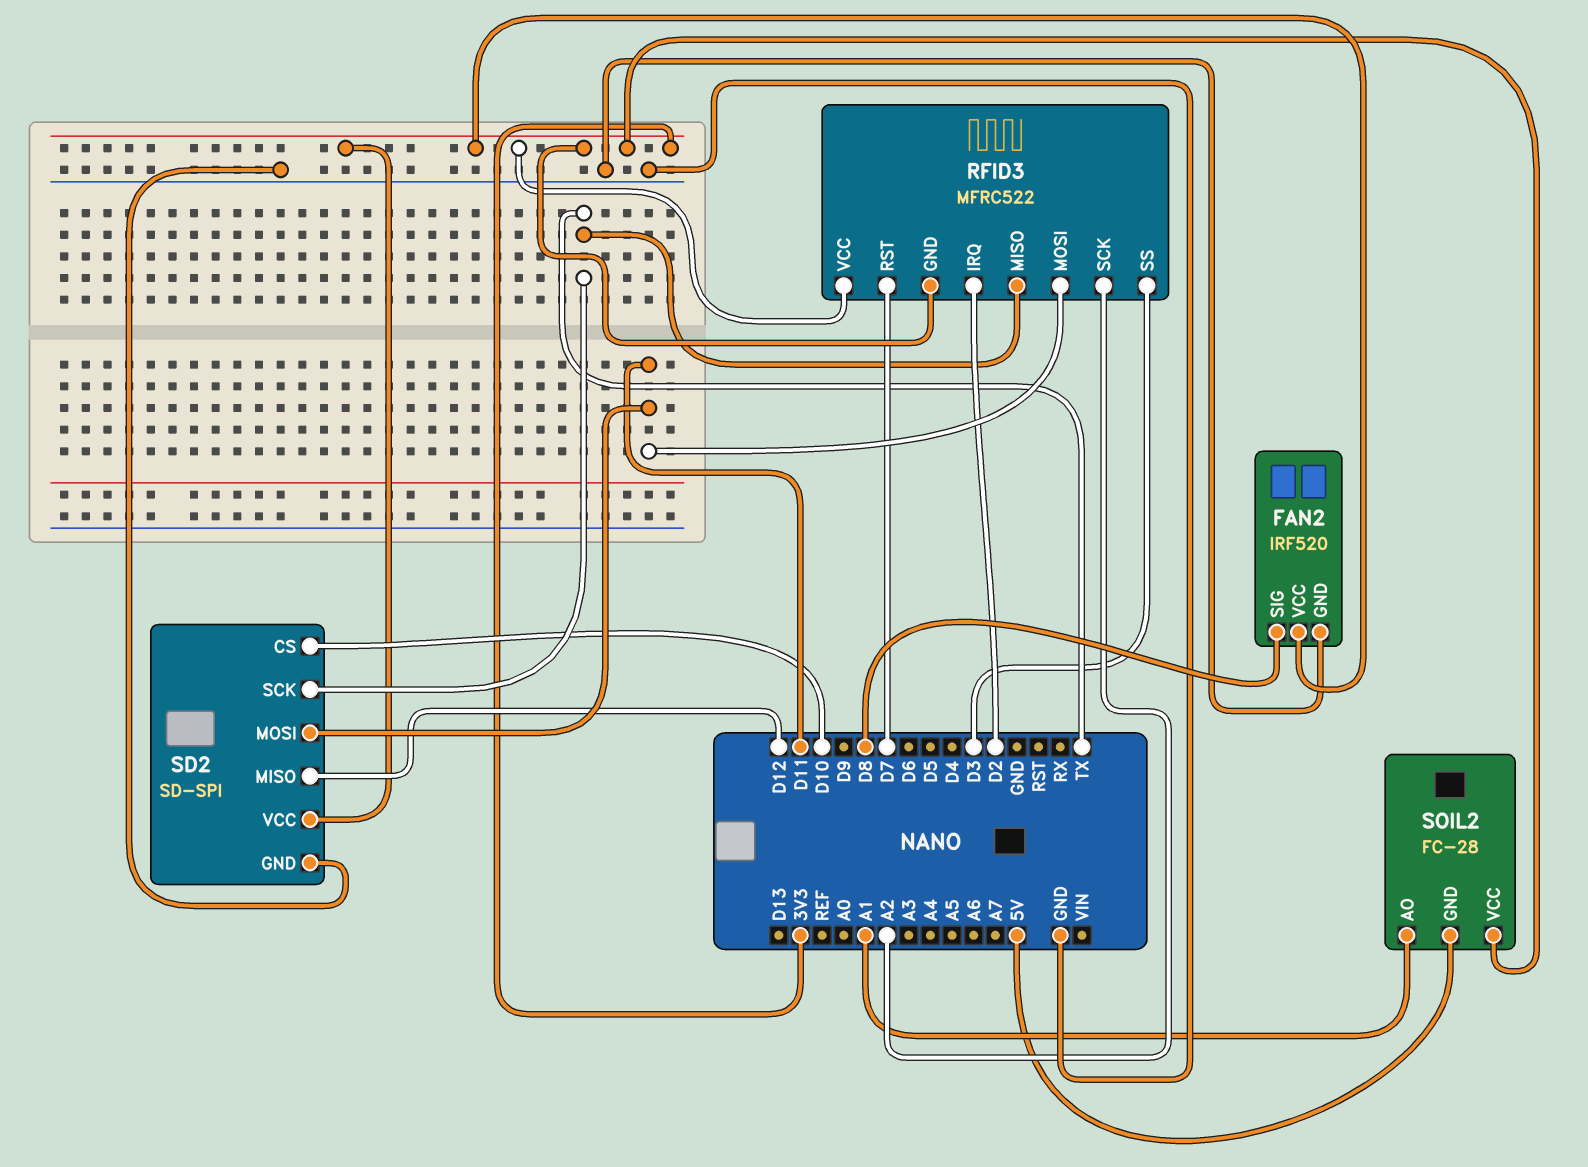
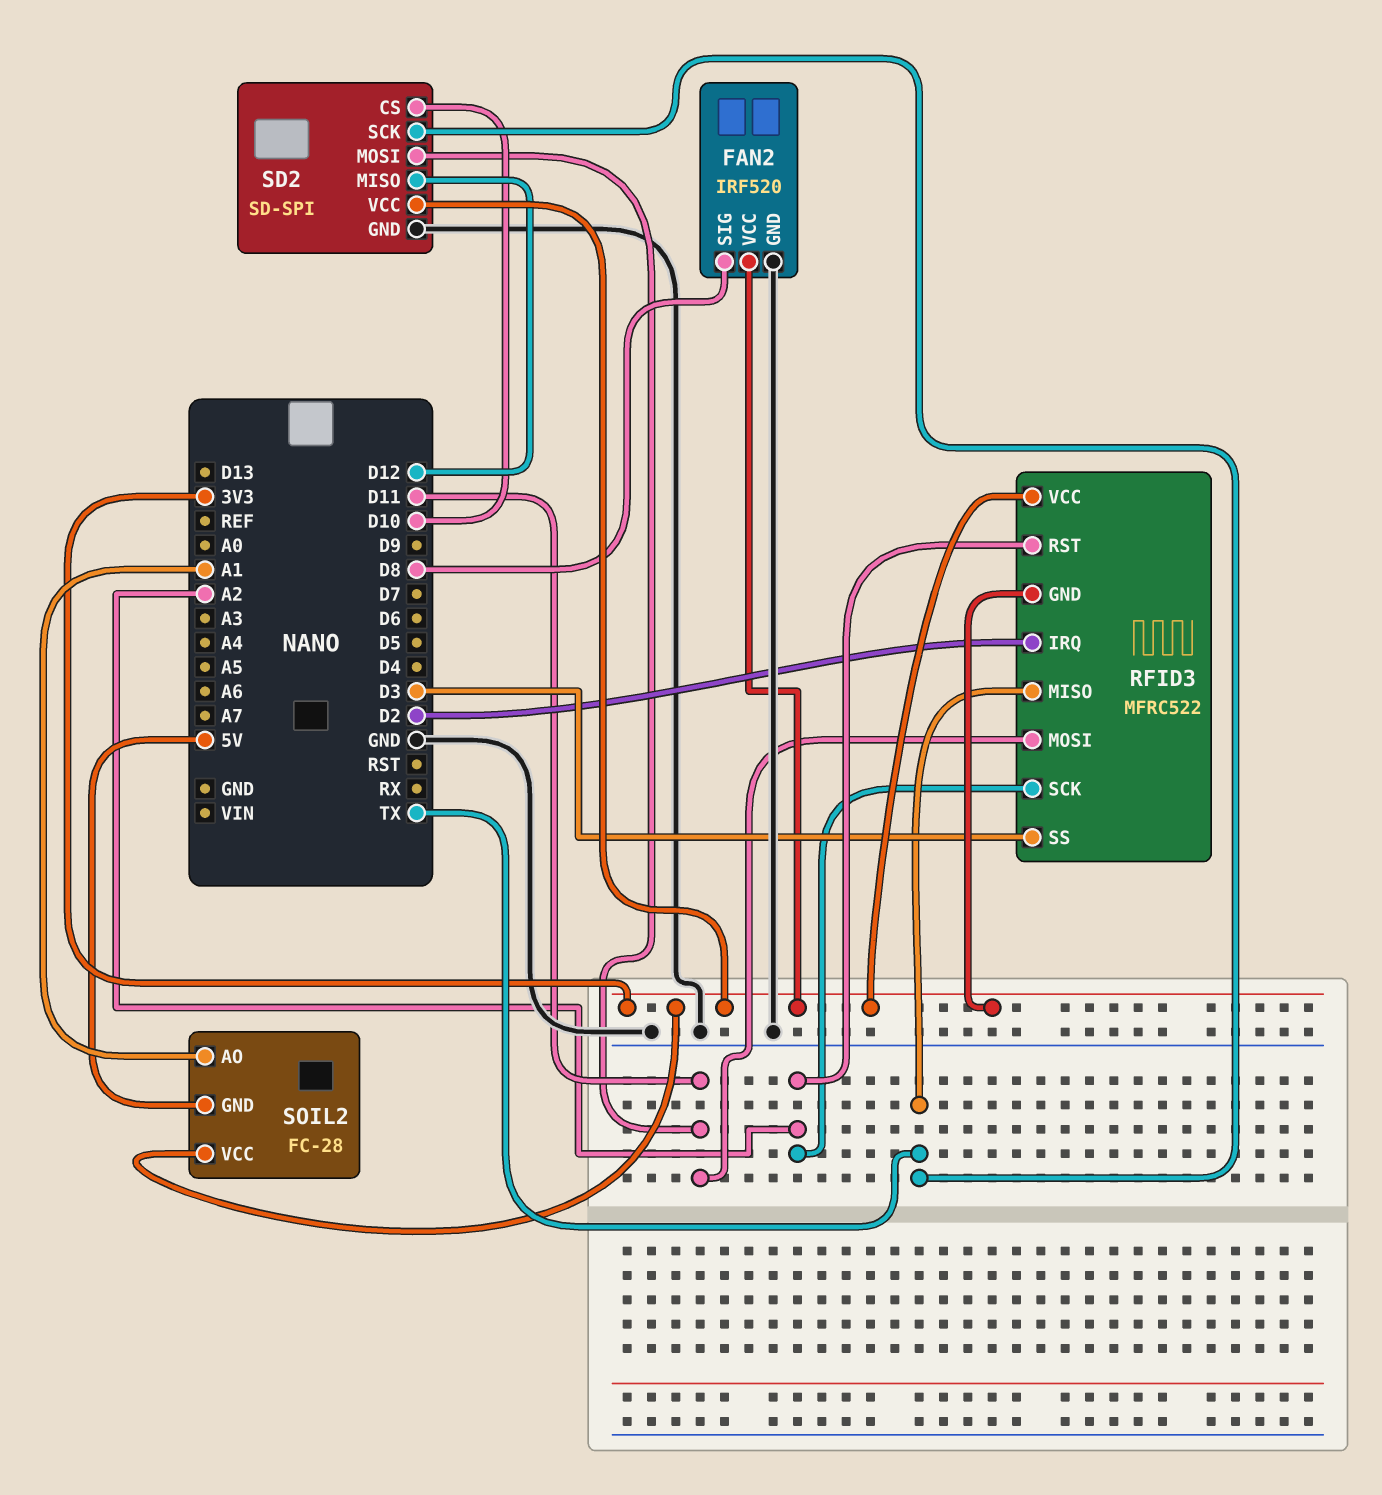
RFID3 pin RST: D7 -> A2

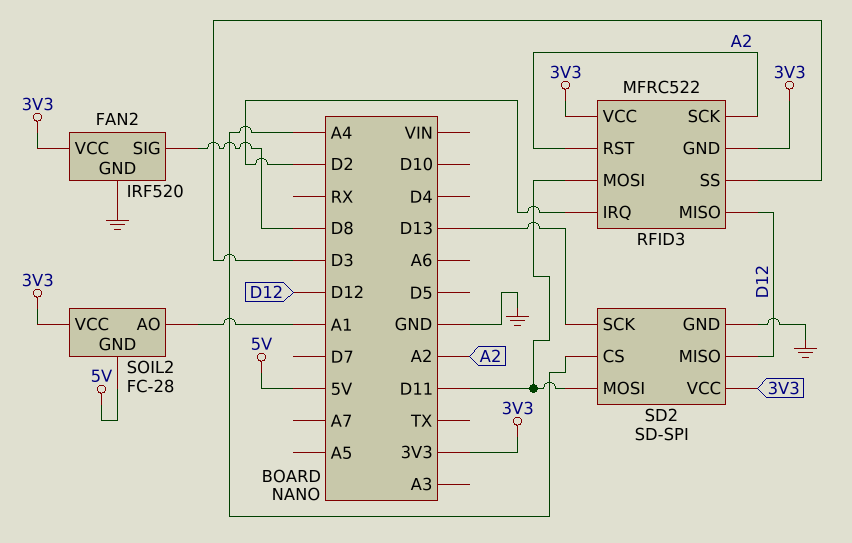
RFID3 pin MISO: TX -> D12
SD2 pin CS: D10 -> A4
SD2 pin SCK: TX -> D13

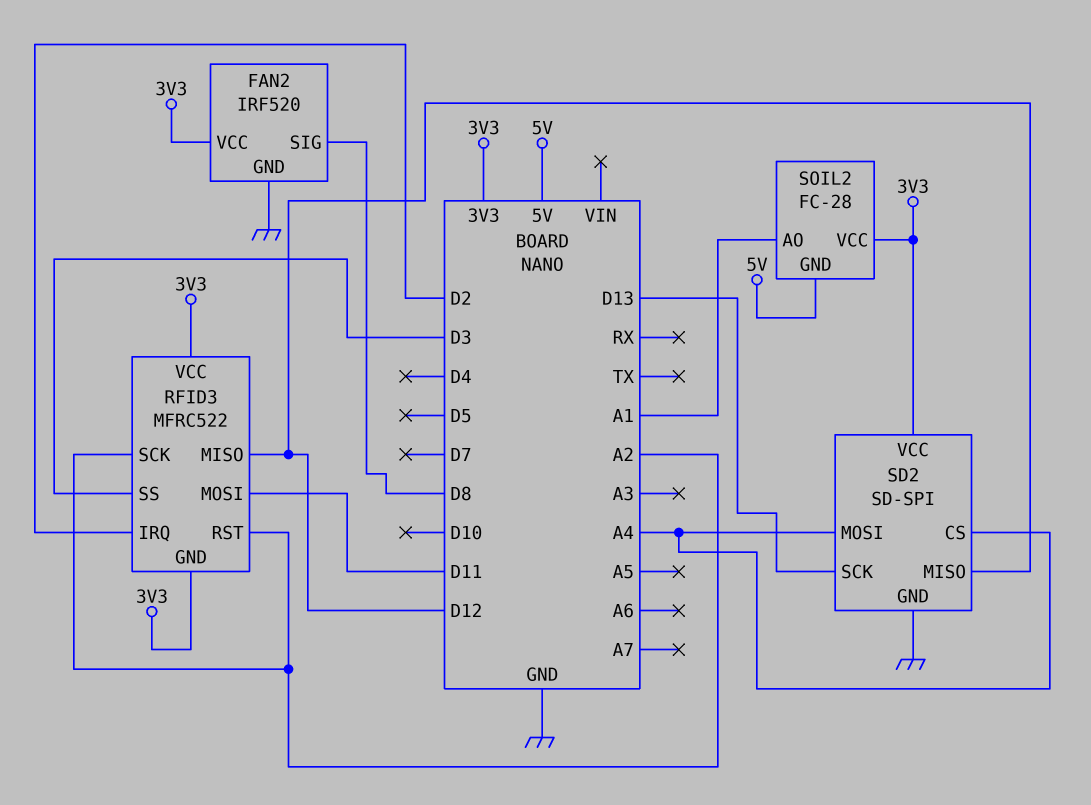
SD2 pin MOSI: D11 -> A4

